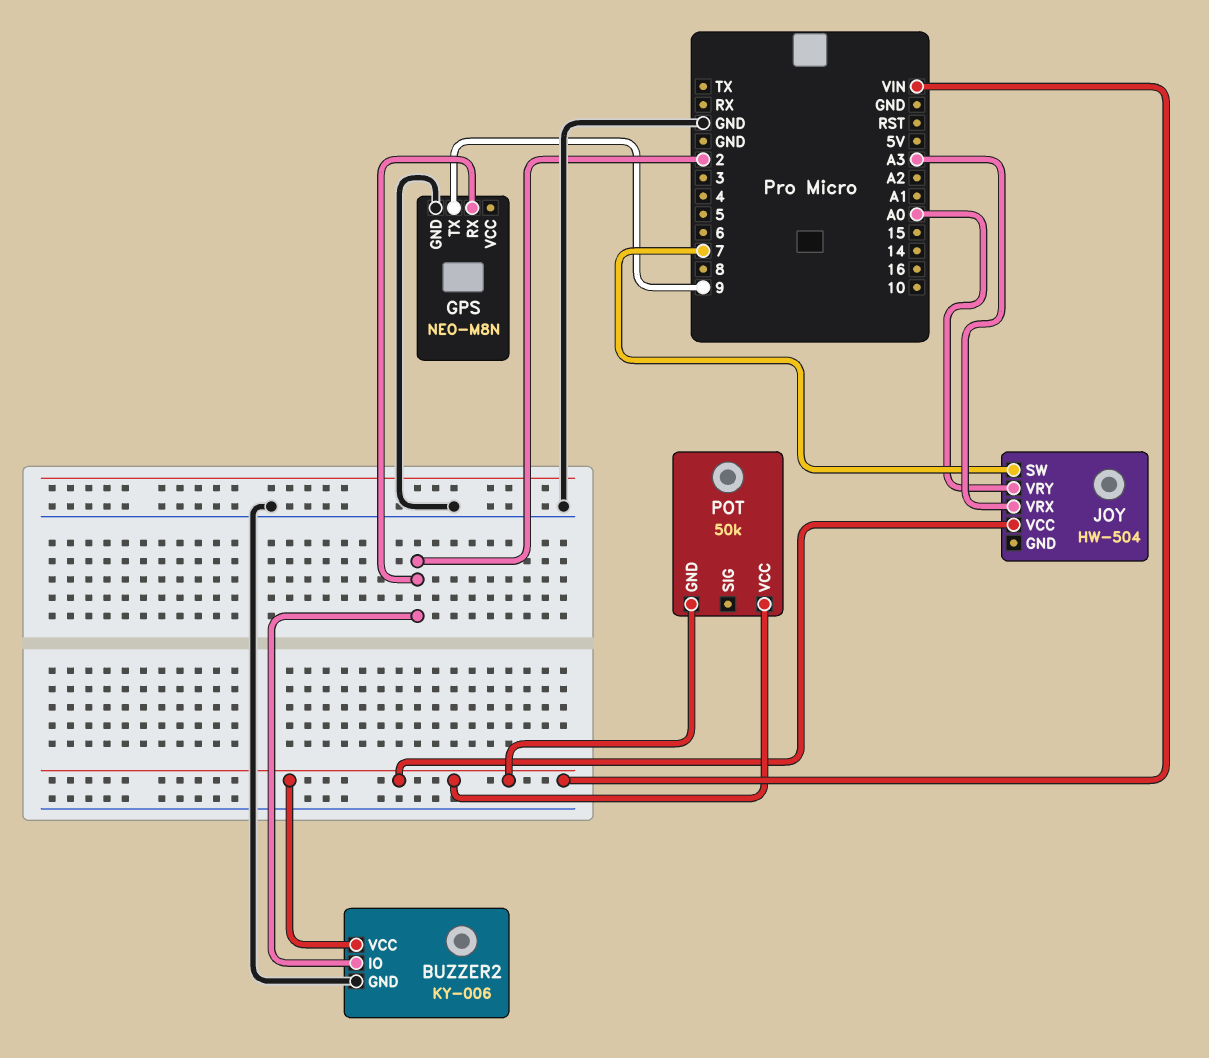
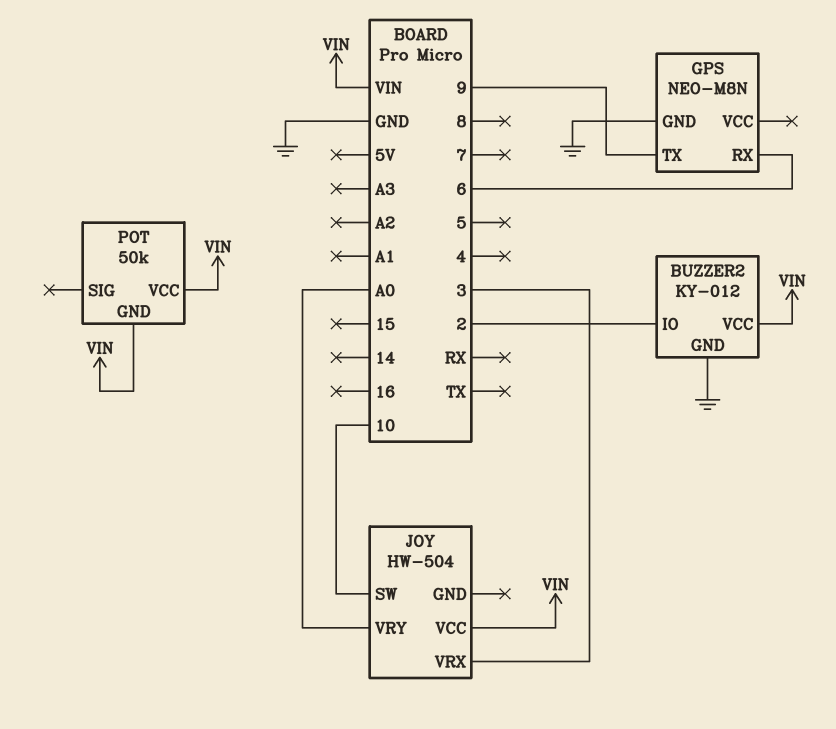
BUZZER2: KY-006 -> KY-012
GPS pin RX: 2 -> 6
JOY pin SW: 7 -> 10
JOY pin VRX: A3 -> 3

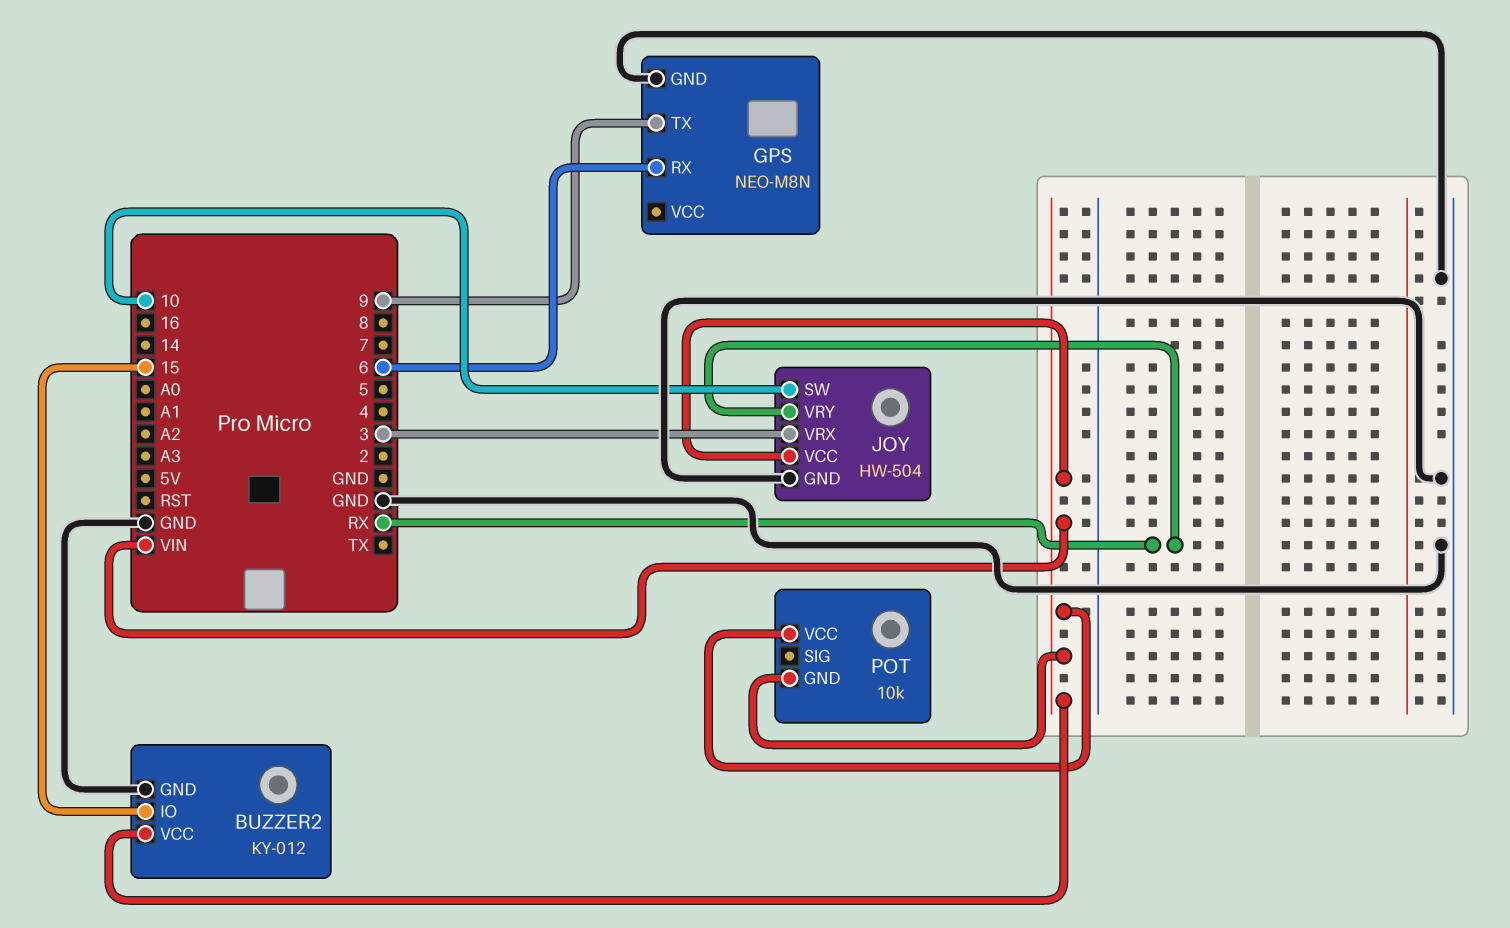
BUZZER2 pin IO: 2 -> 15
JOY pin GND: none -> GND
JOY pin VRY: A0 -> RX
POT: 50k -> 10k

